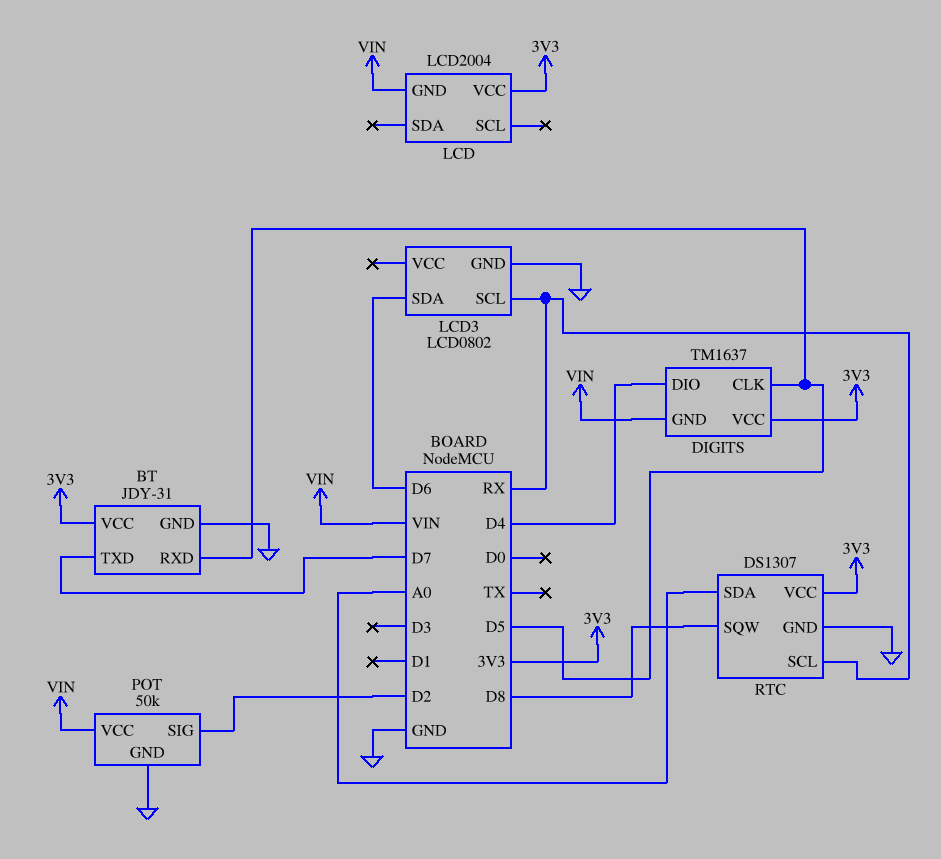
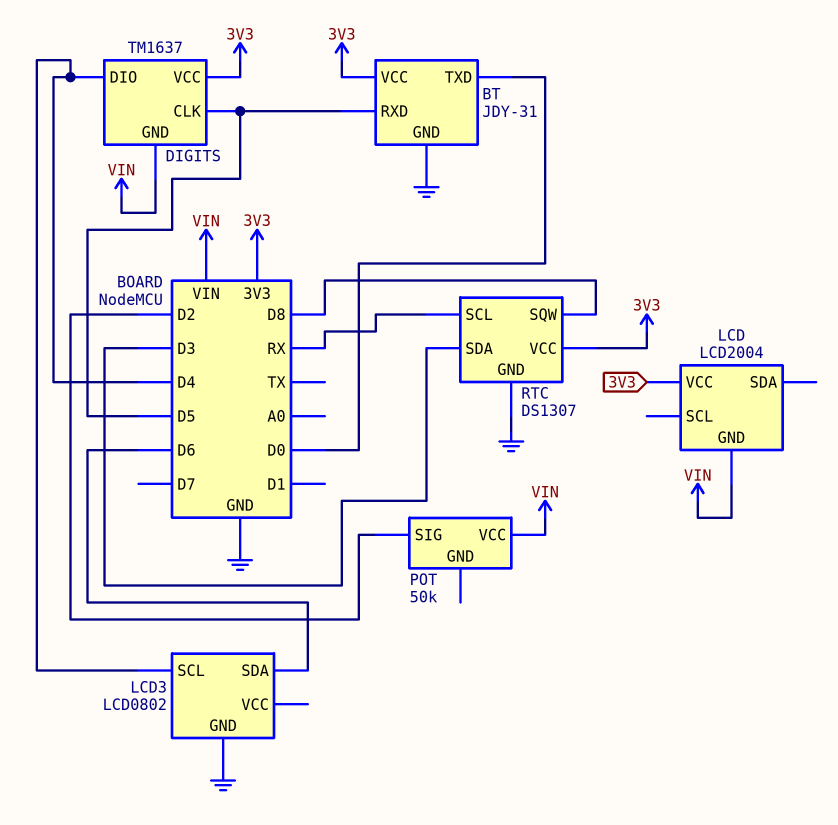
BT pin TXD: D7 -> D0
LCD3 pin SCL: RX -> D4
POT pin GND: GND -> none
RTC pin SDA: A0 -> D3

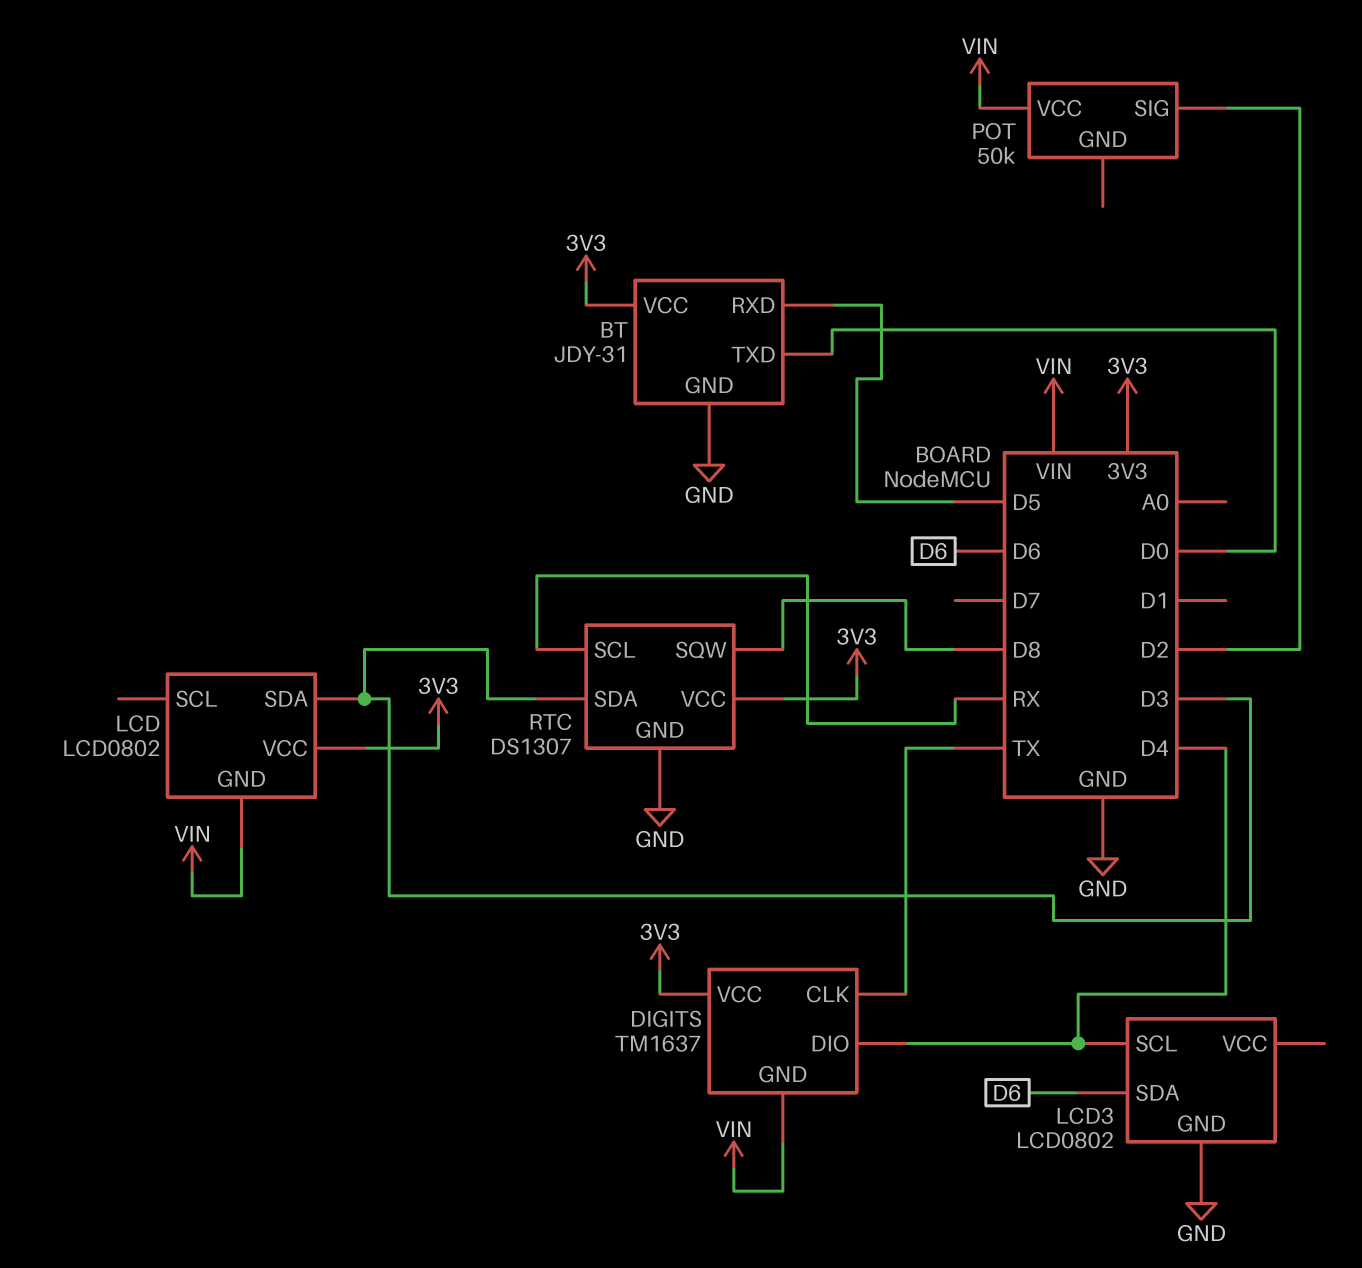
DIGITS pin CLK: D5 -> TX
LCD: LCD2004 -> LCD0802
LCD pin SDA: none -> D3

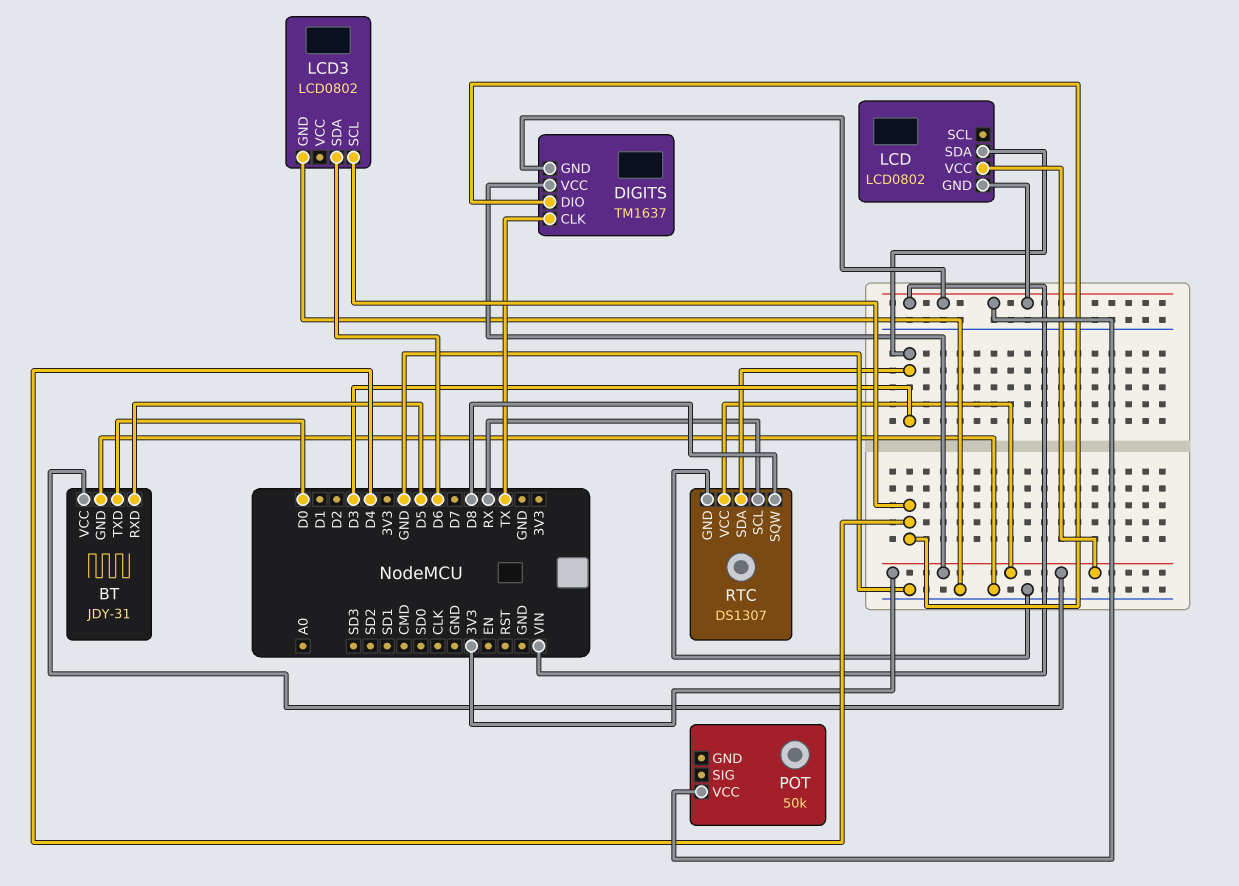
POT pin SIG: D2 -> none

